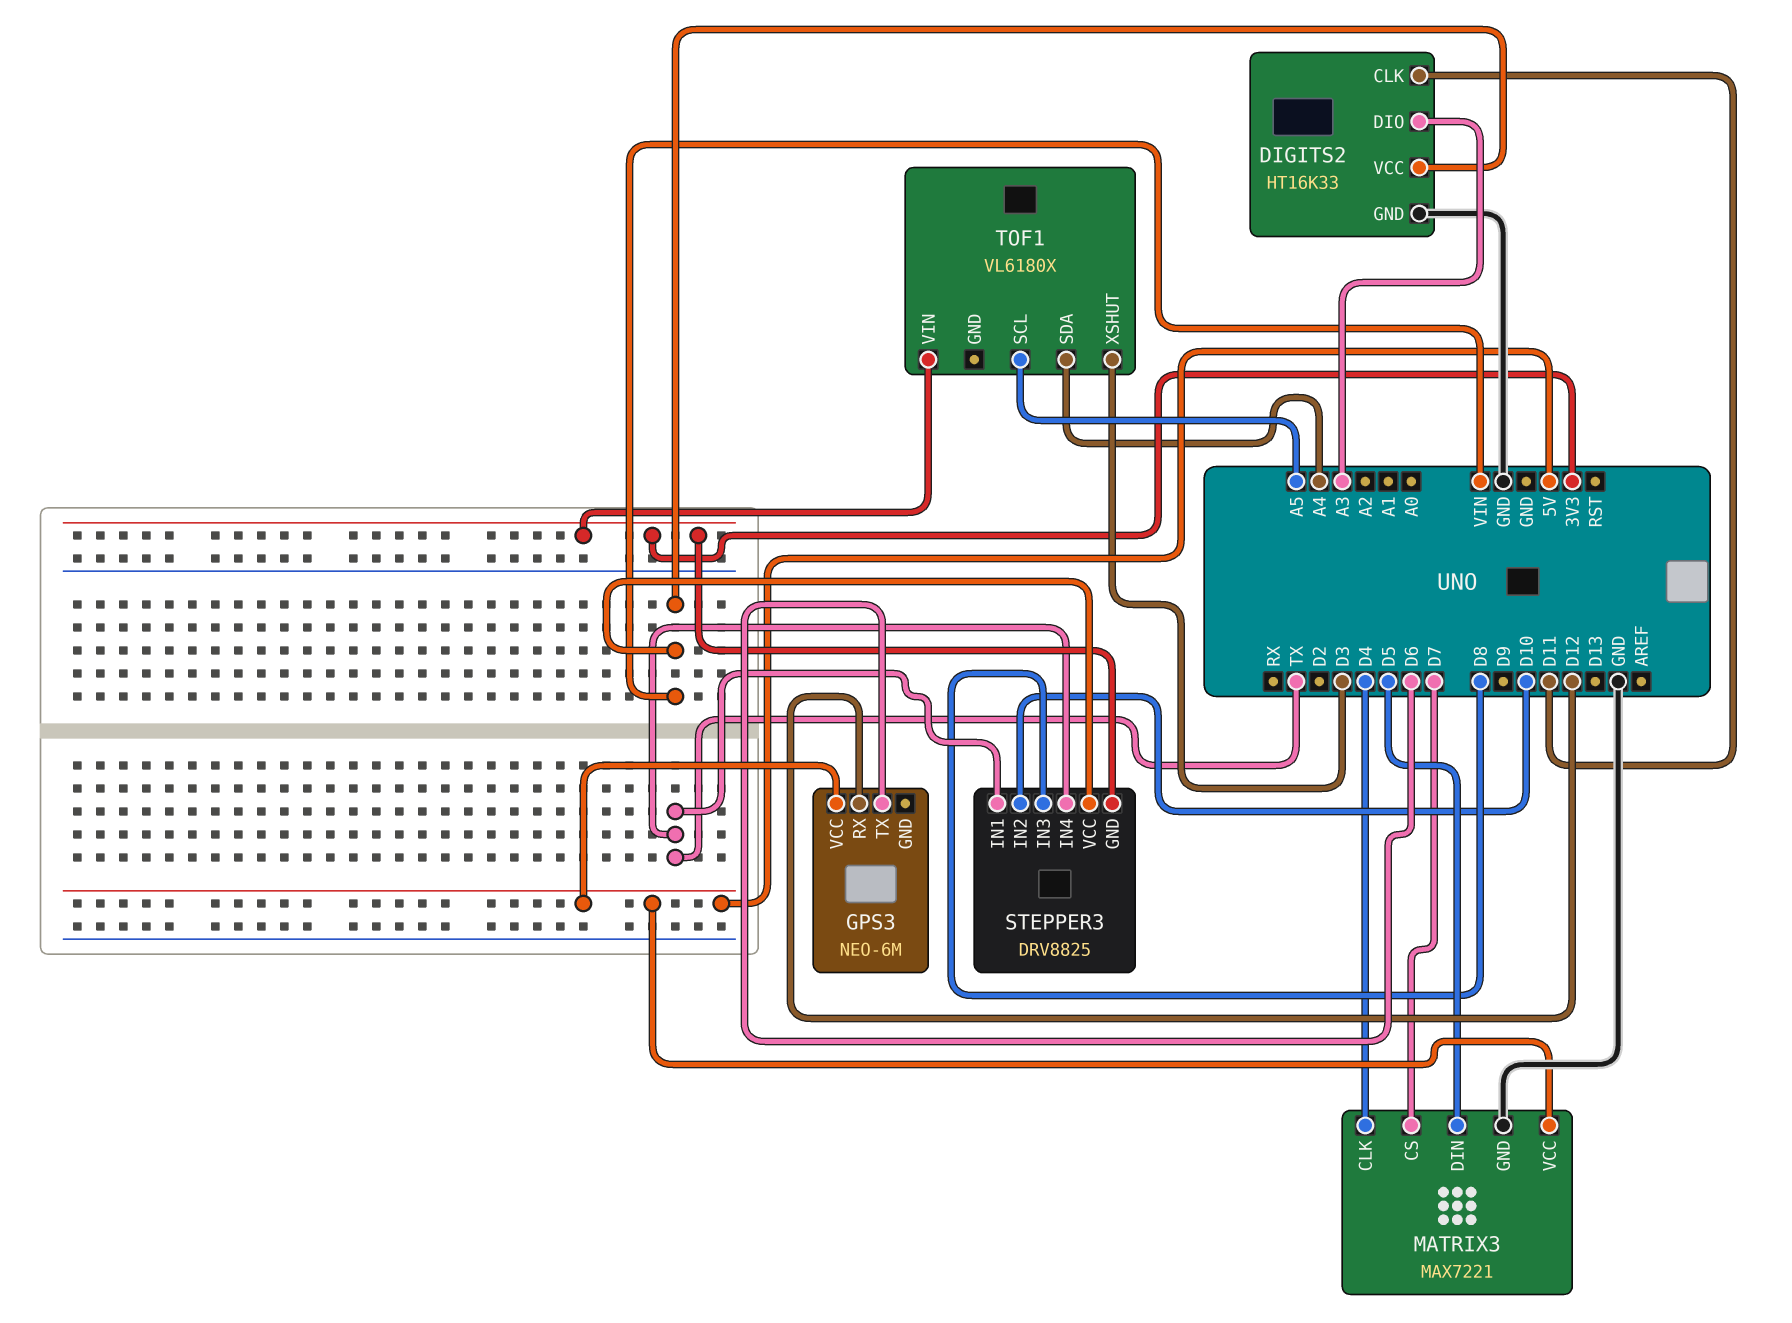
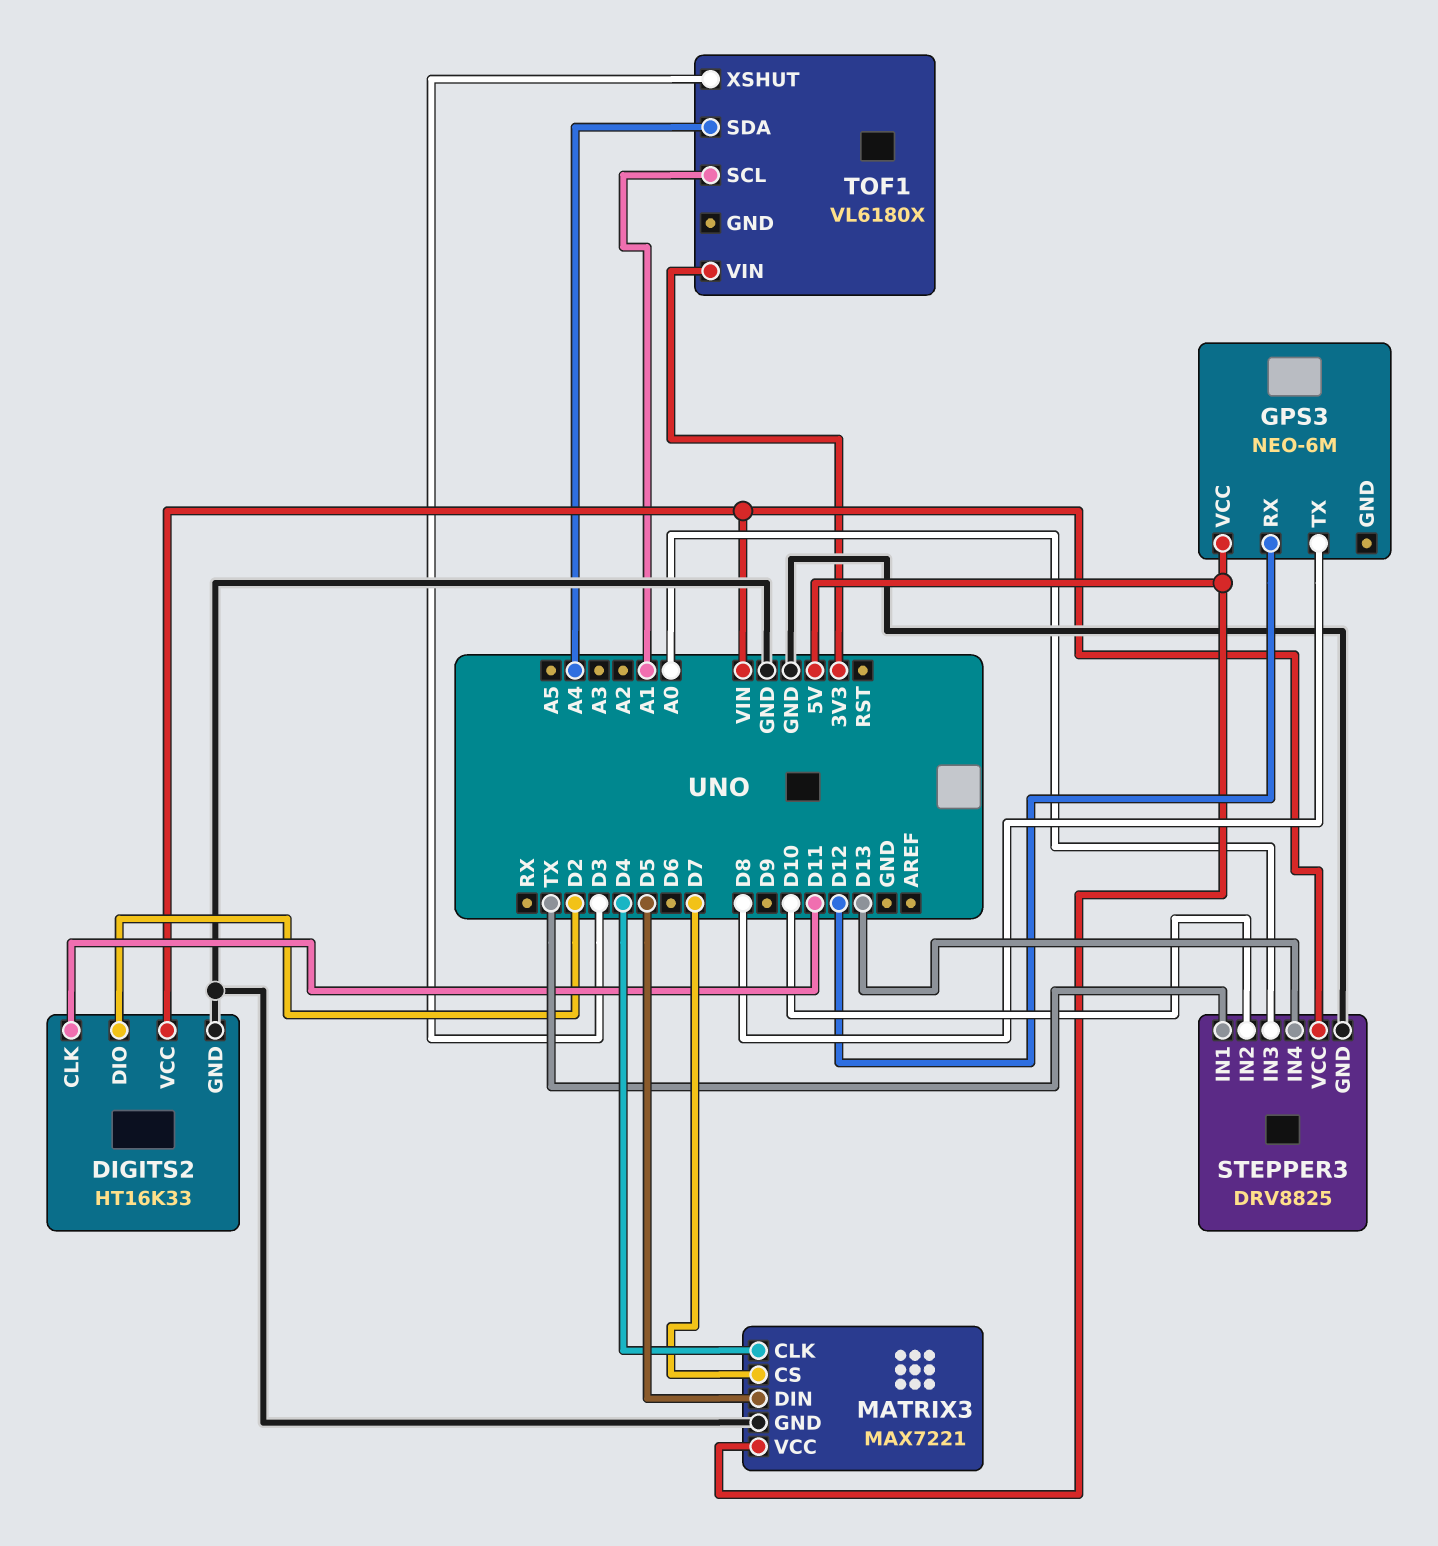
DIGITS2 pin DIO: A3 -> D2
GPS3 pin TX: D6 -> D8
STEPPER3 pin GND: 3V3 -> GND
STEPPER3 pin IN3: D8 -> A0
STEPPER3 pin IN4: TX -> D13
TOF1 pin SCL: A5 -> A1

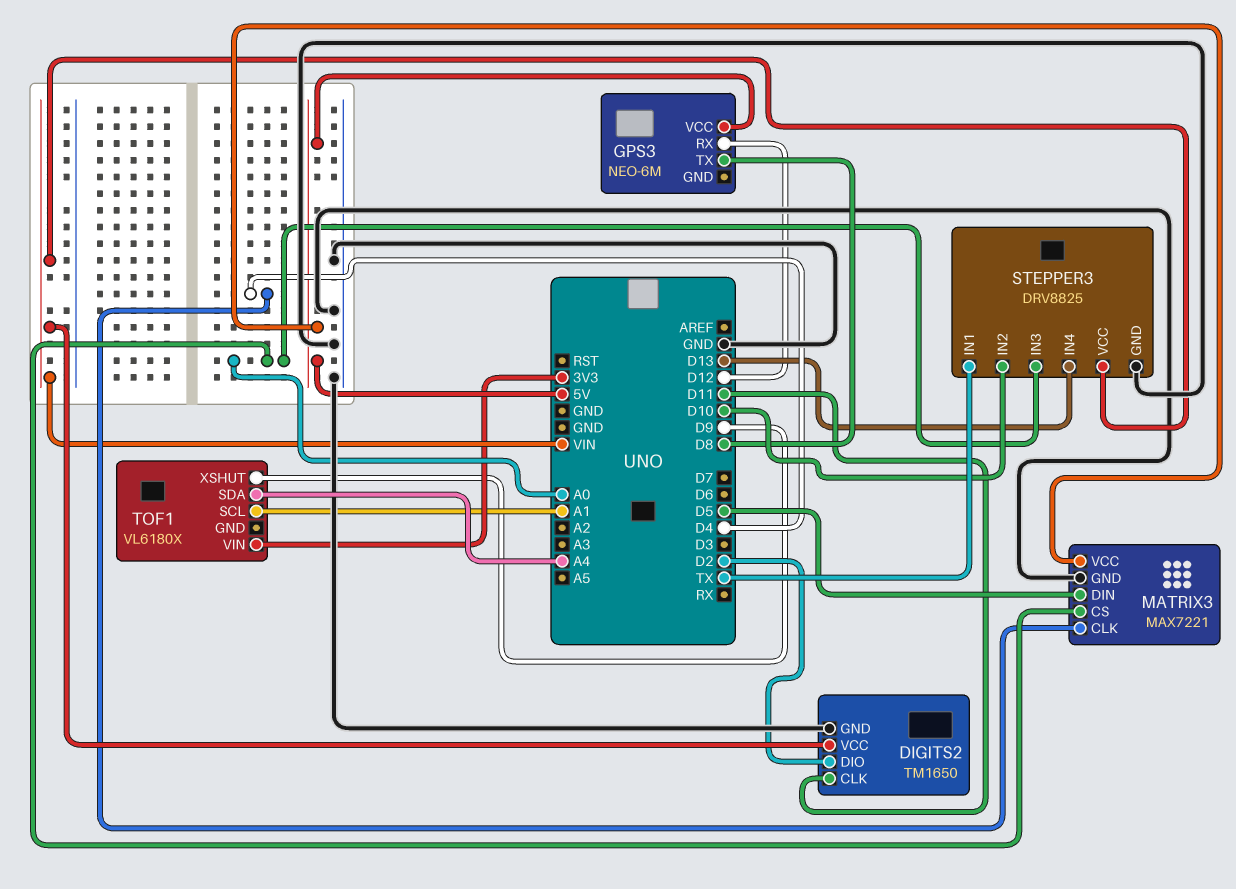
DIGITS2: HT16K33 -> TM1650
MATRIX3 pin CS: D7 -> A0
TOF1 pin XSHUT: D3 -> D9

